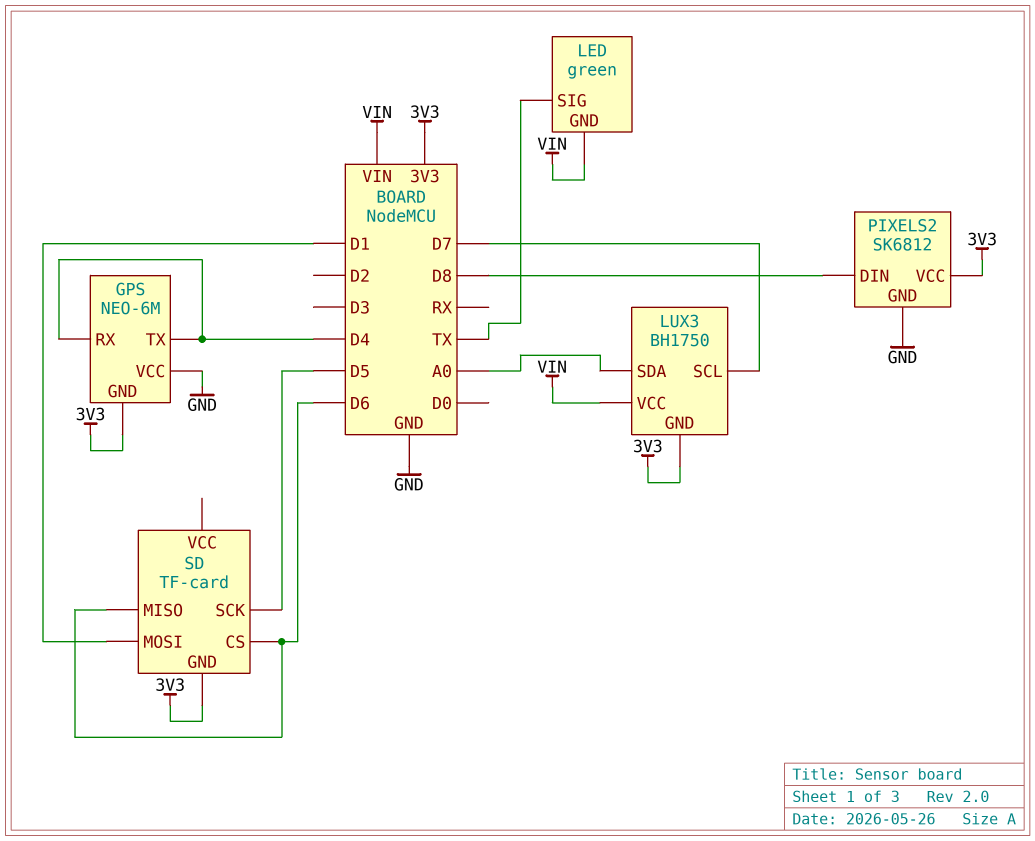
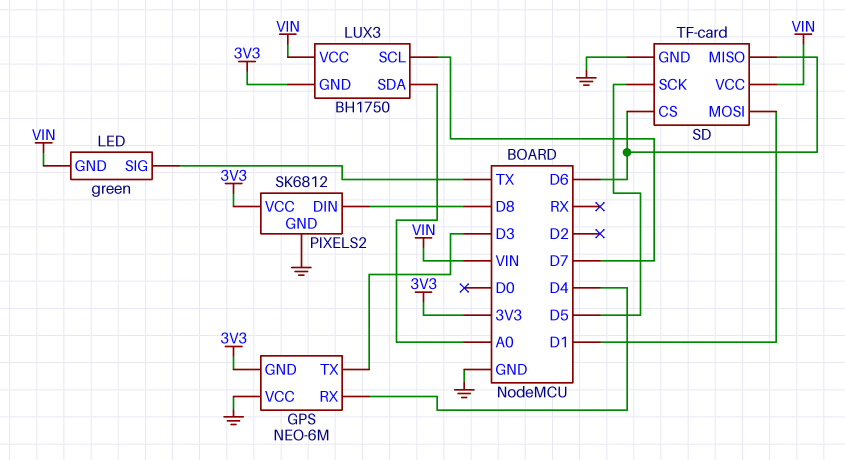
GPS pin TX: D4 -> D3
SD pin GND: 3V3 -> GND
SD pin VCC: none -> VIN

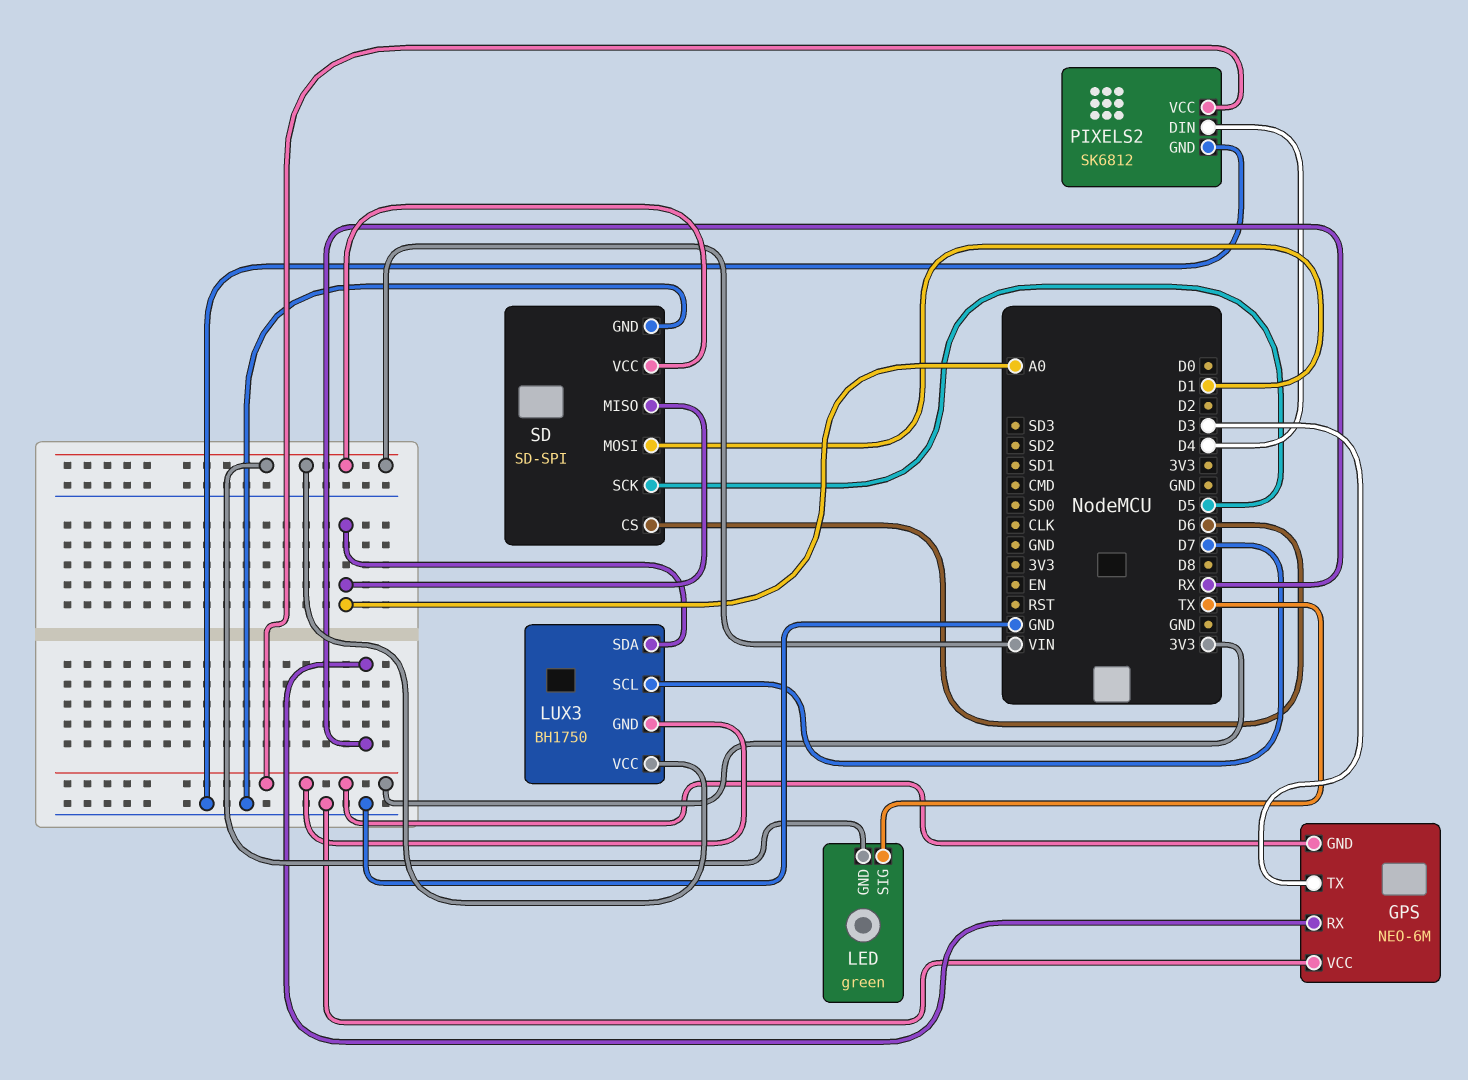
GPS pin RX: D4 -> RX
PIXELS2 pin DIN: D8 -> D4
SD: TF-card -> SD-SPI
SD pin MISO: D6 -> A0

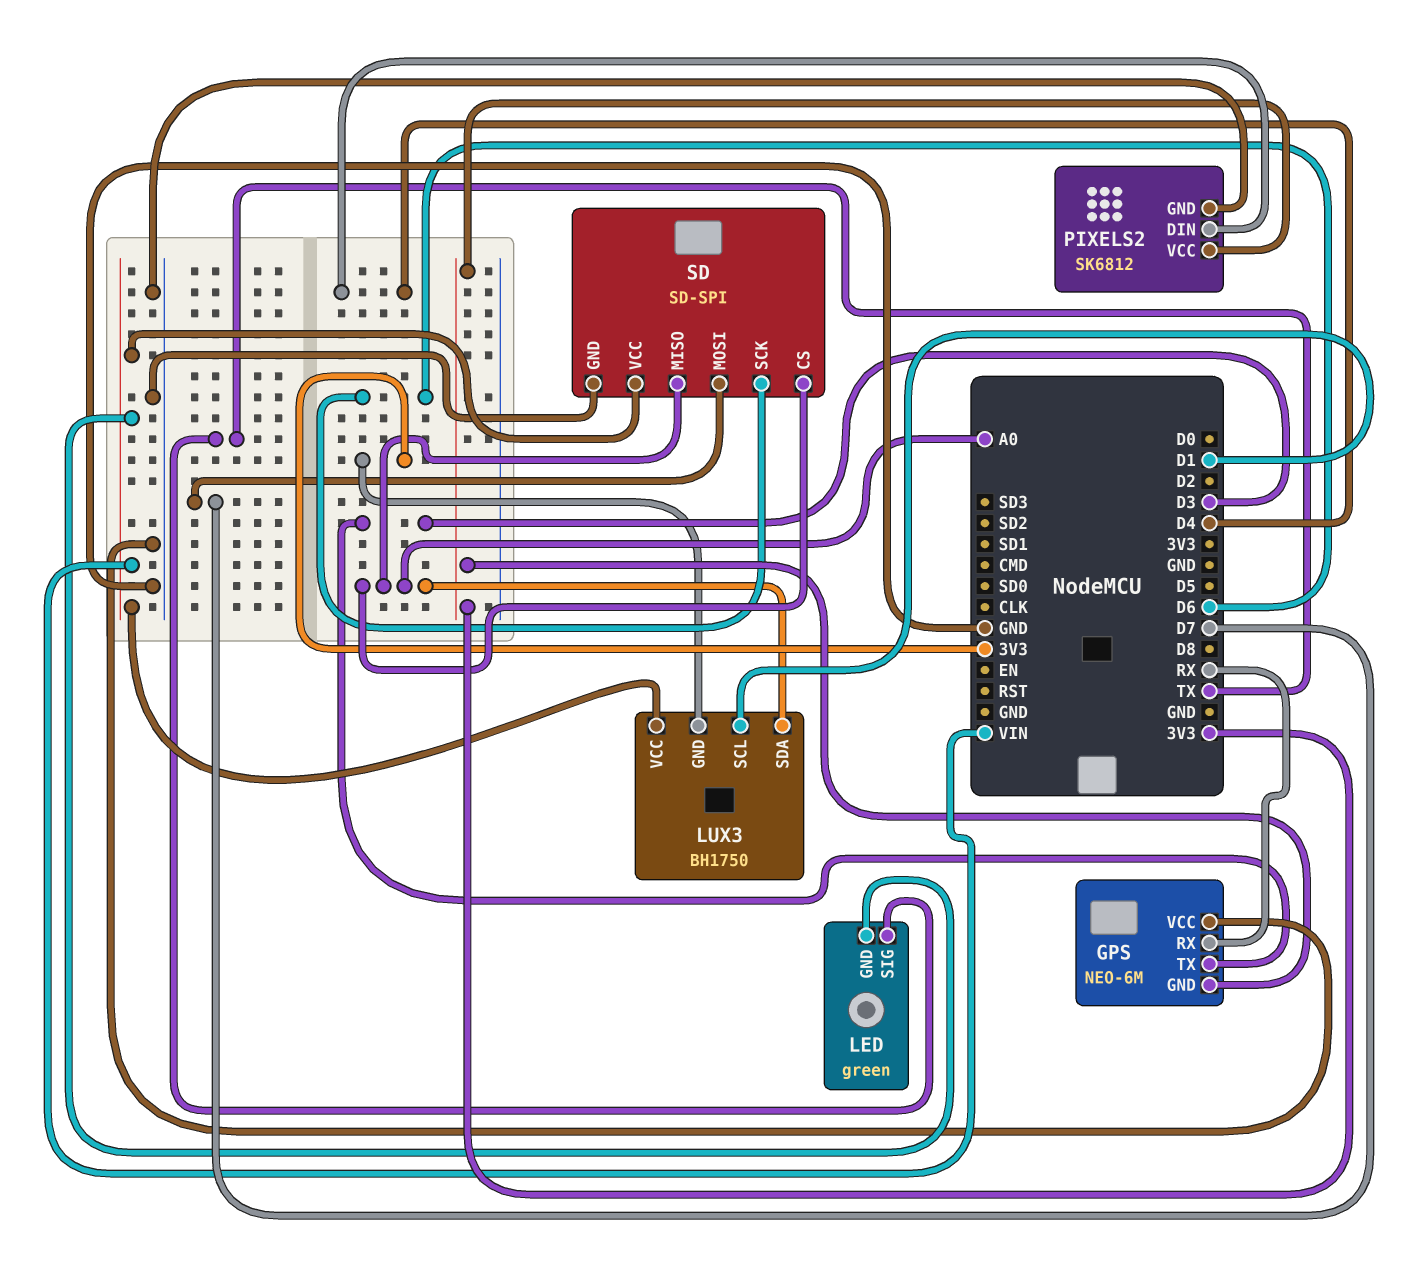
LUX3 pin SCL: D7 -> D1
SD pin CS: D6 -> A0
SD pin MOSI: D1 -> D7
SD pin SCK: D5 -> D6

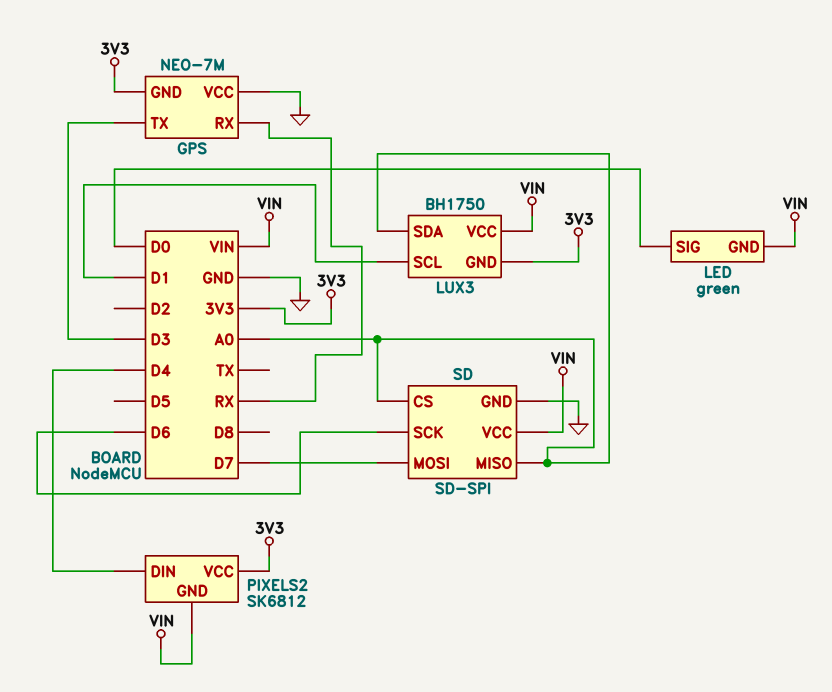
GPS: NEO-6M -> NEO-7M
LED pin SIG: TX -> D0
PIXELS2 pin GND: GND -> VIN

